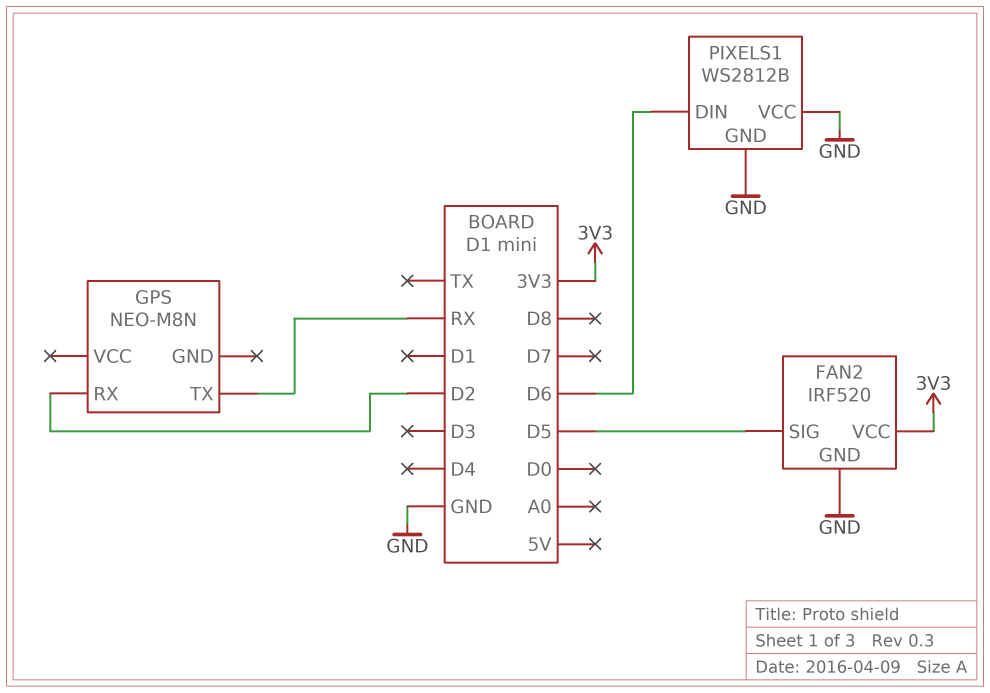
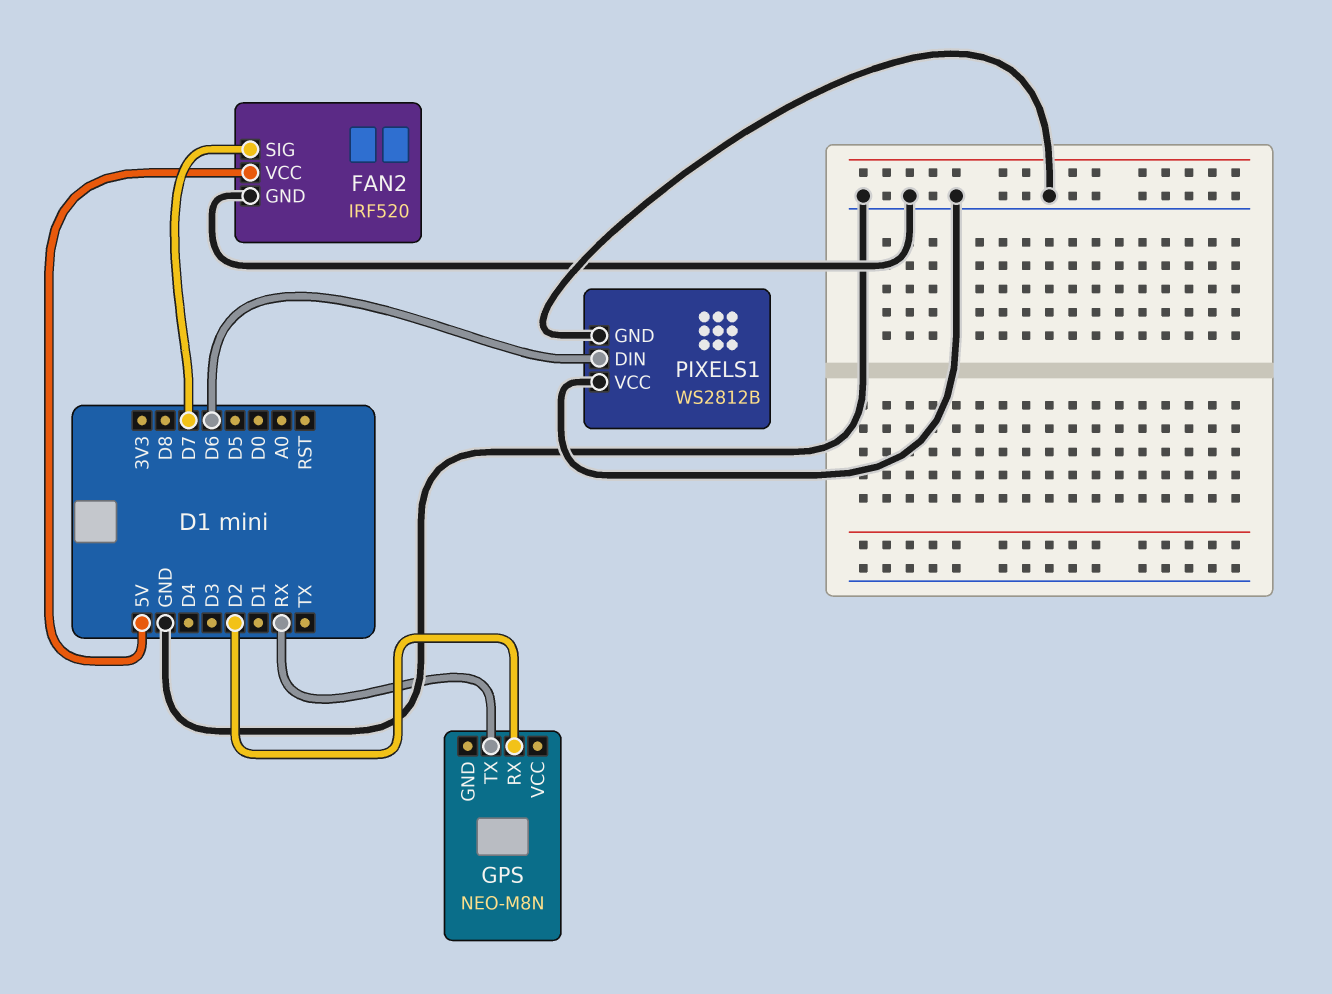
FAN2 pin SIG: D5 -> D7
FAN2 pin VCC: 3V3 -> 5V

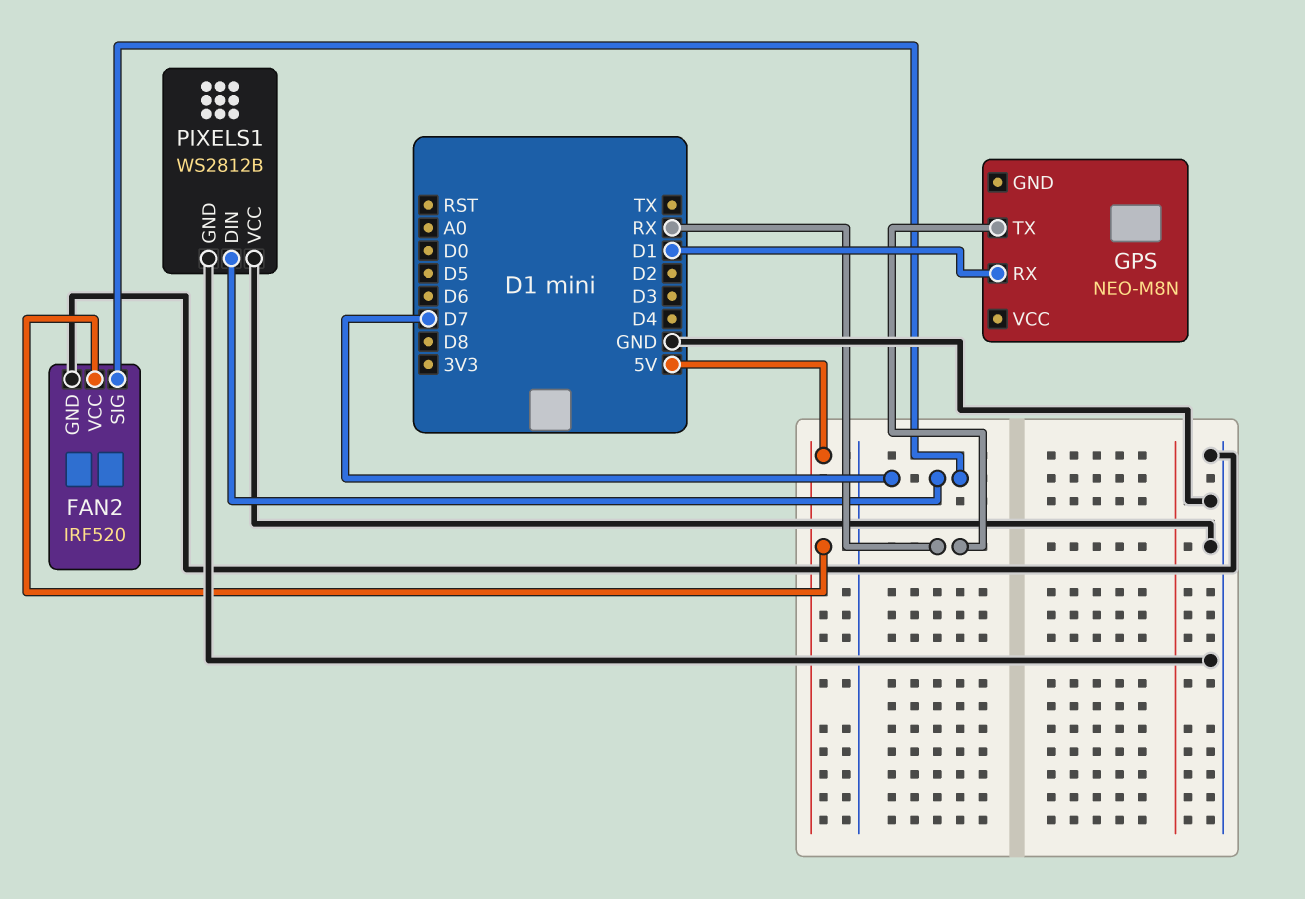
GPS pin RX: D2 -> D1
PIXELS1 pin DIN: D6 -> D7

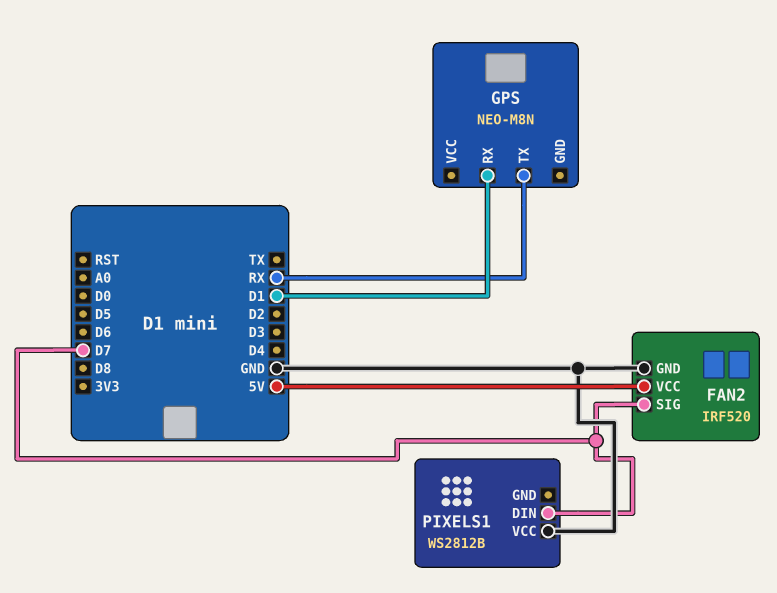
PIXELS1 pin GND: GND -> none

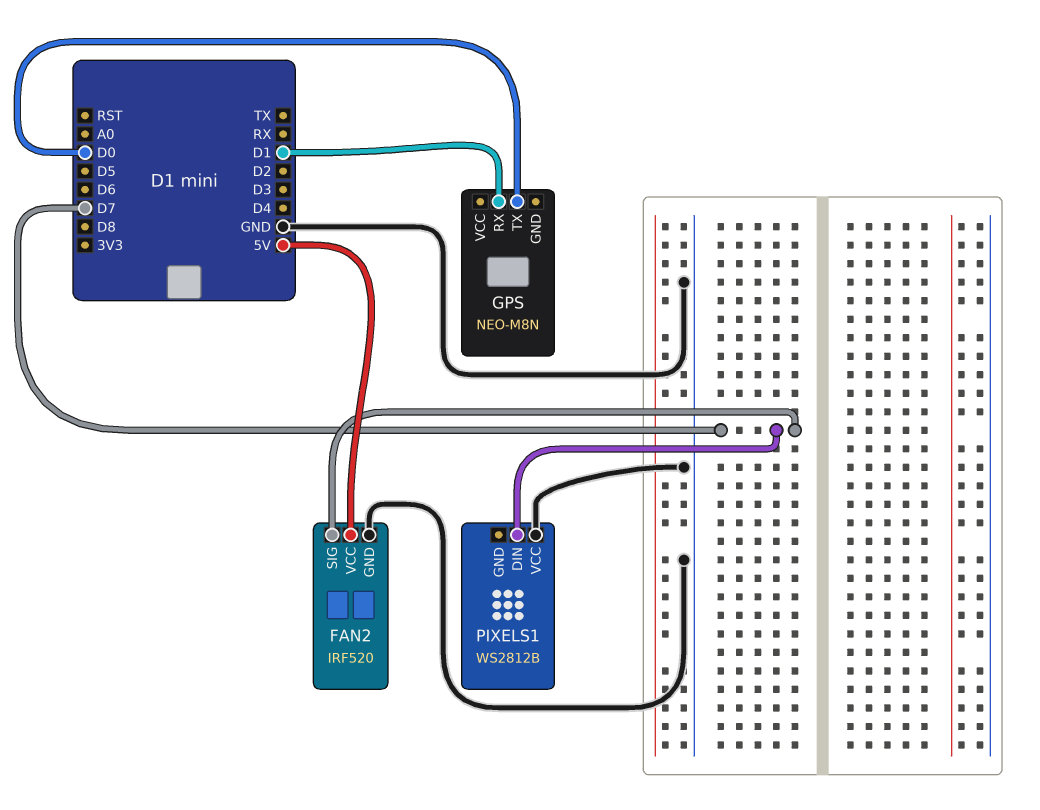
GPS pin TX: RX -> D0

